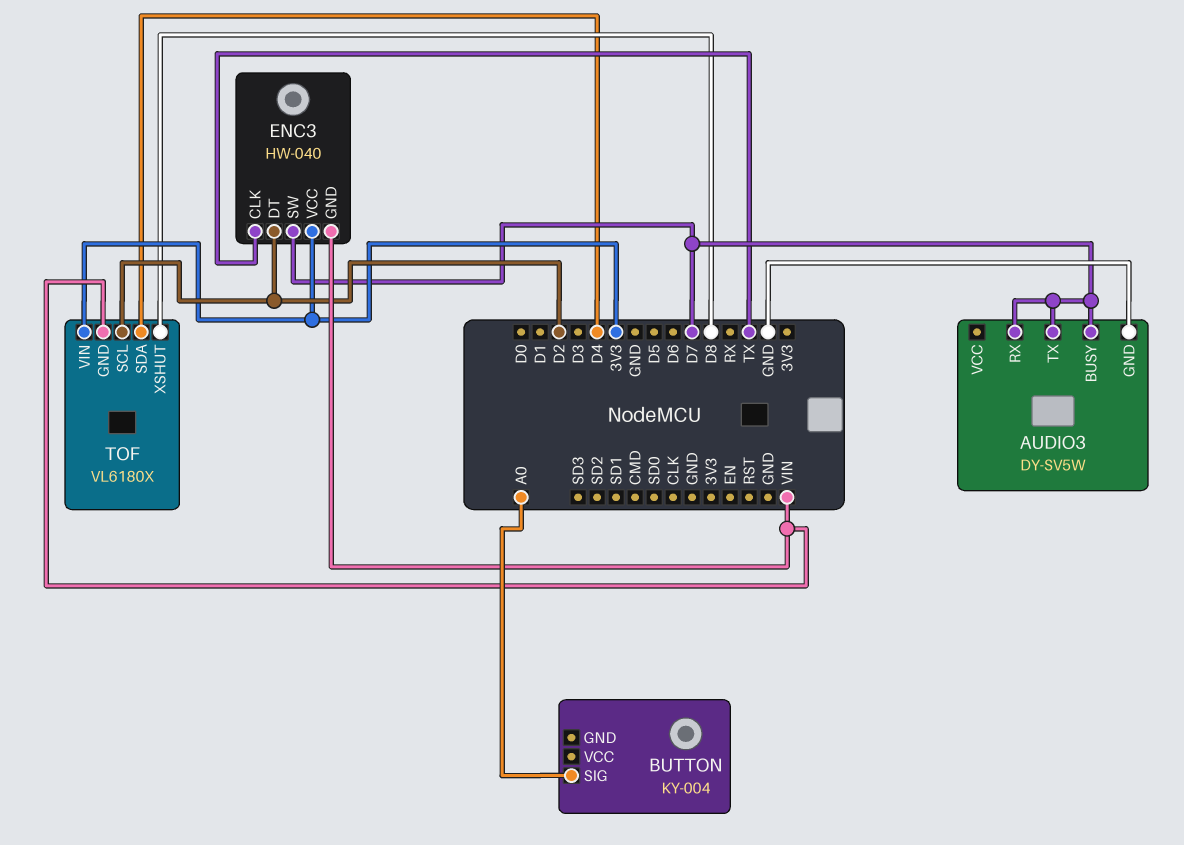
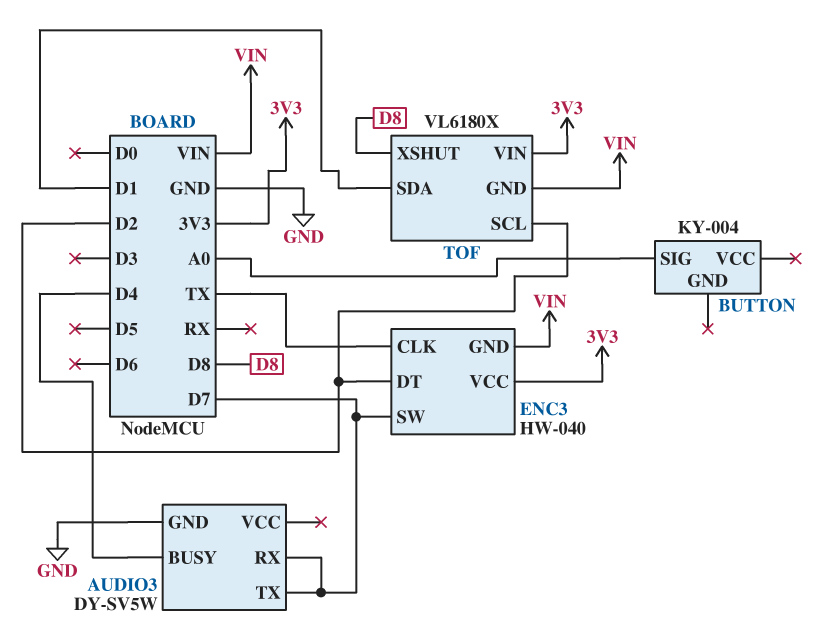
AUDIO3 pin BUSY: D7 -> D4
TOF pin SDA: D4 -> D1

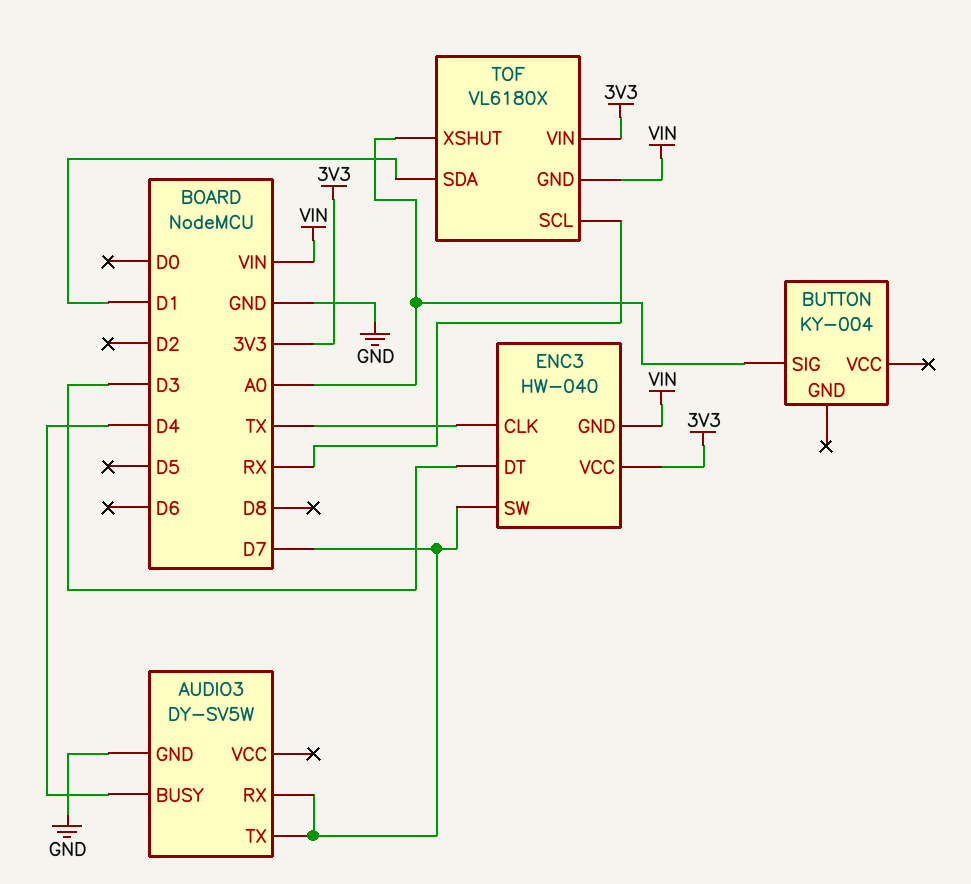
ENC3 pin DT: D2 -> D3
TOF pin SCL: D2 -> RX
TOF pin XSHUT: D8 -> A0

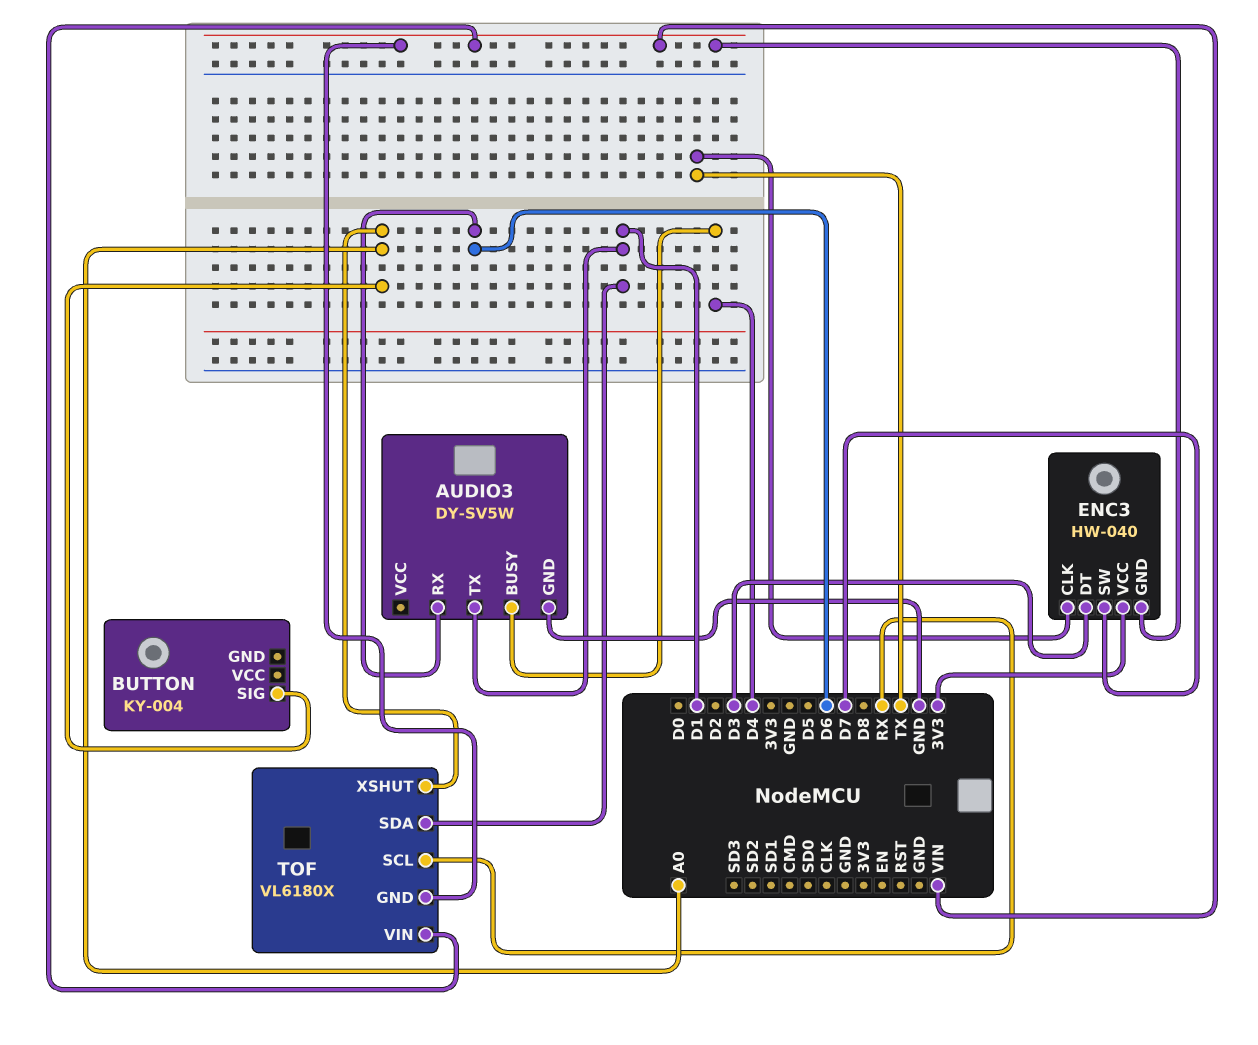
AUDIO3 pin RX: D7 -> D6
AUDIO3 pin TX: D7 -> D1
TOF pin VIN: 3V3 -> VIN

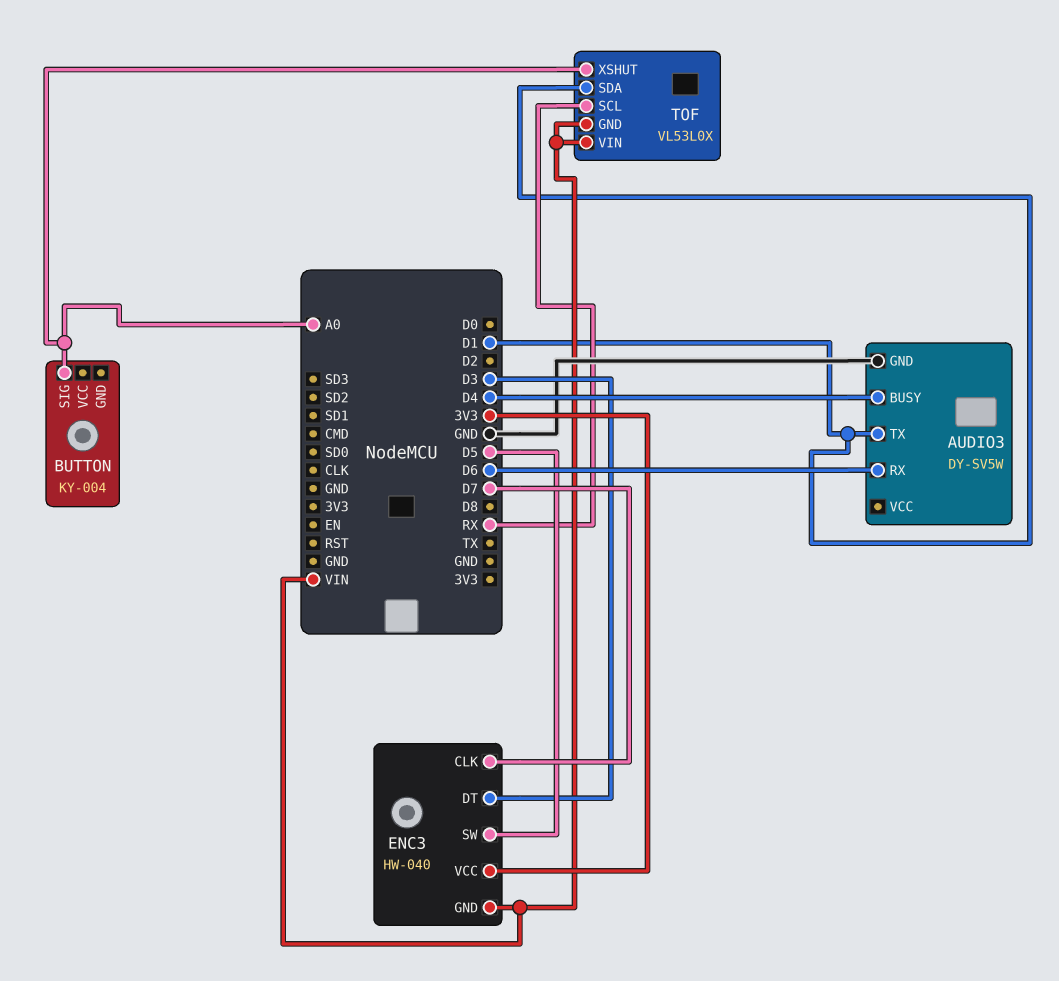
ENC3 pin CLK: TX -> D7
ENC3 pin SW: D7 -> D5
TOF: VL6180X -> VL53L0X

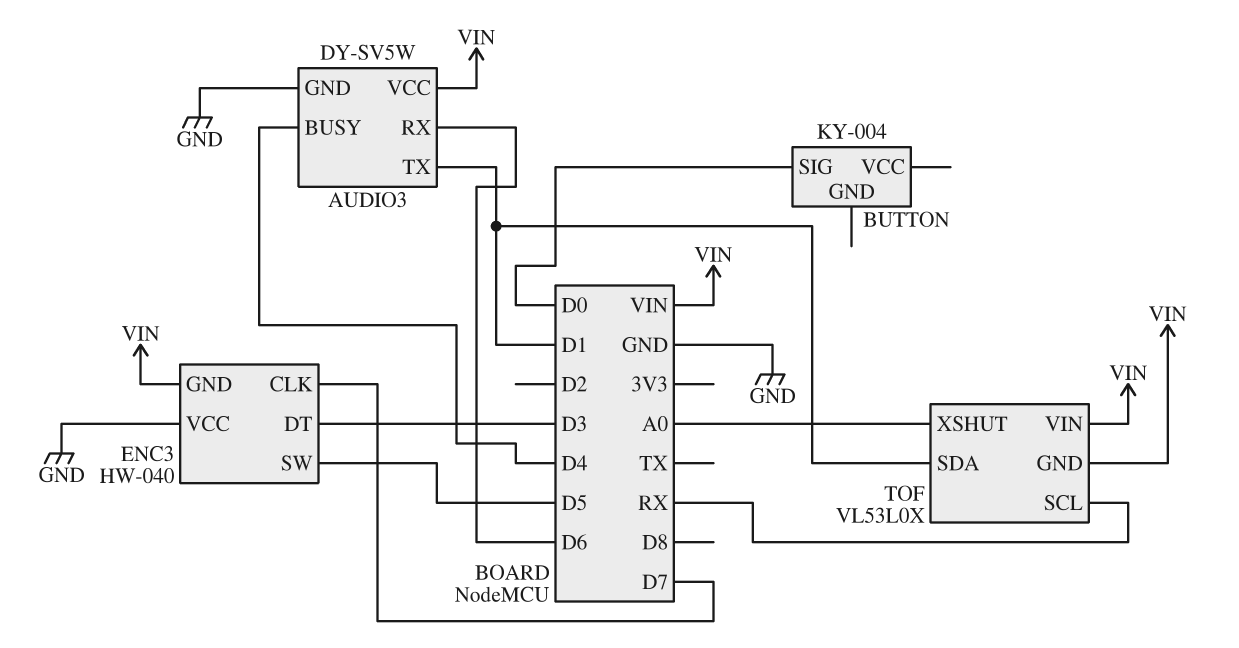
AUDIO3 pin VCC: none -> VIN
BUTTON pin SIG: A0 -> D0
ENC3 pin VCC: 3V3 -> GND

